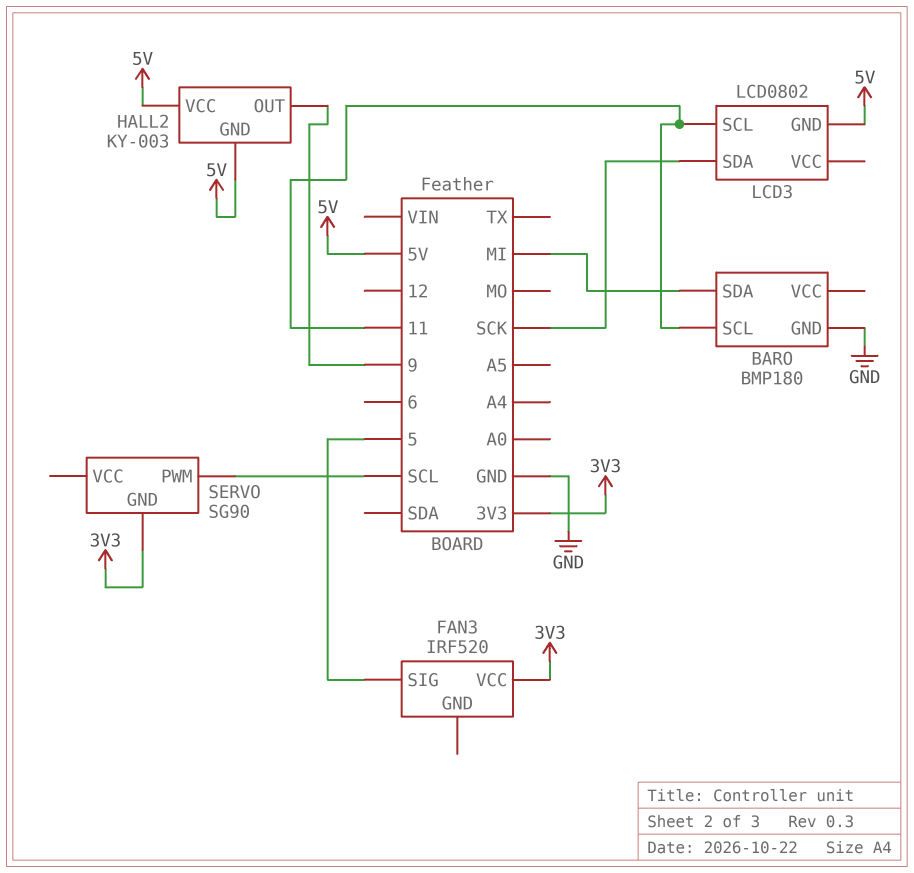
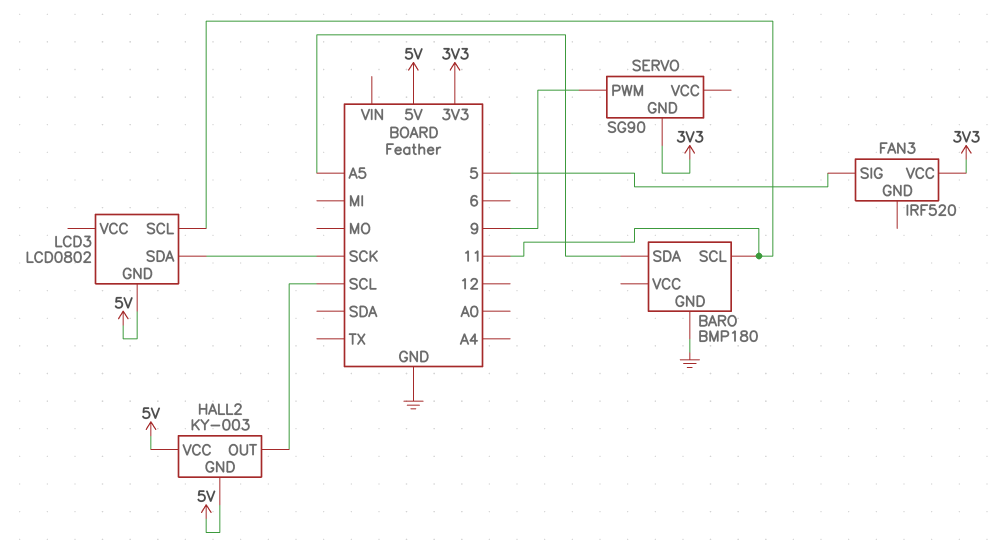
BARO pin SDA: MI -> A5
HALL2 pin OUT: 9 -> SCL
SERVO pin PWM: SCL -> 9

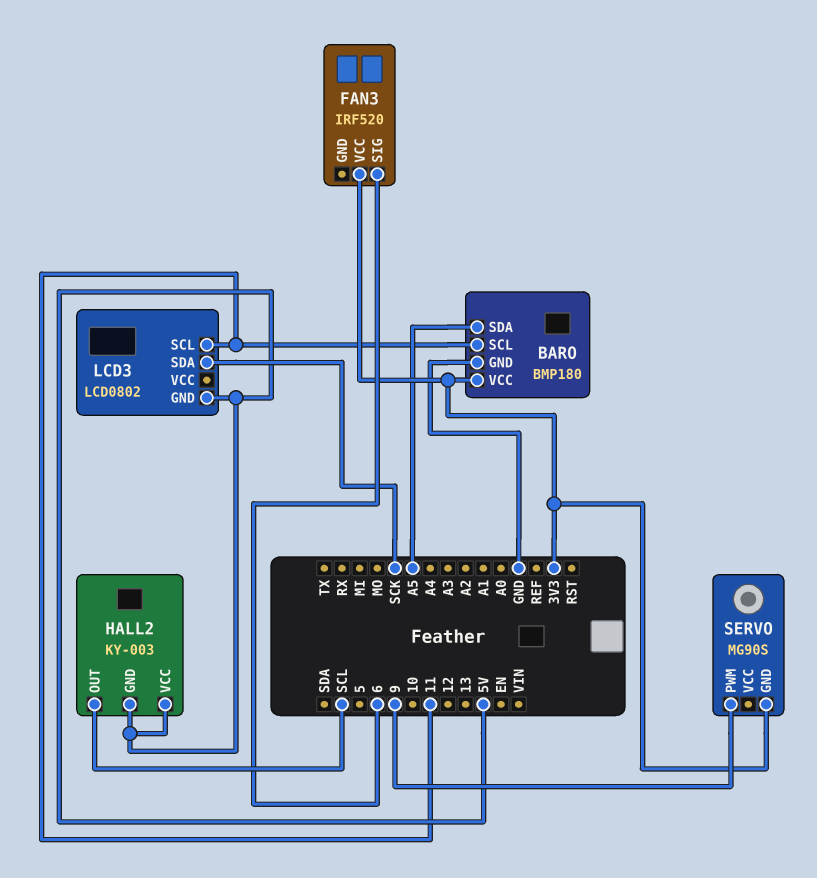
BARO pin VCC: none -> 3V3
FAN3 pin SIG: 5 -> 6
SERVO: SG90 -> MG90S

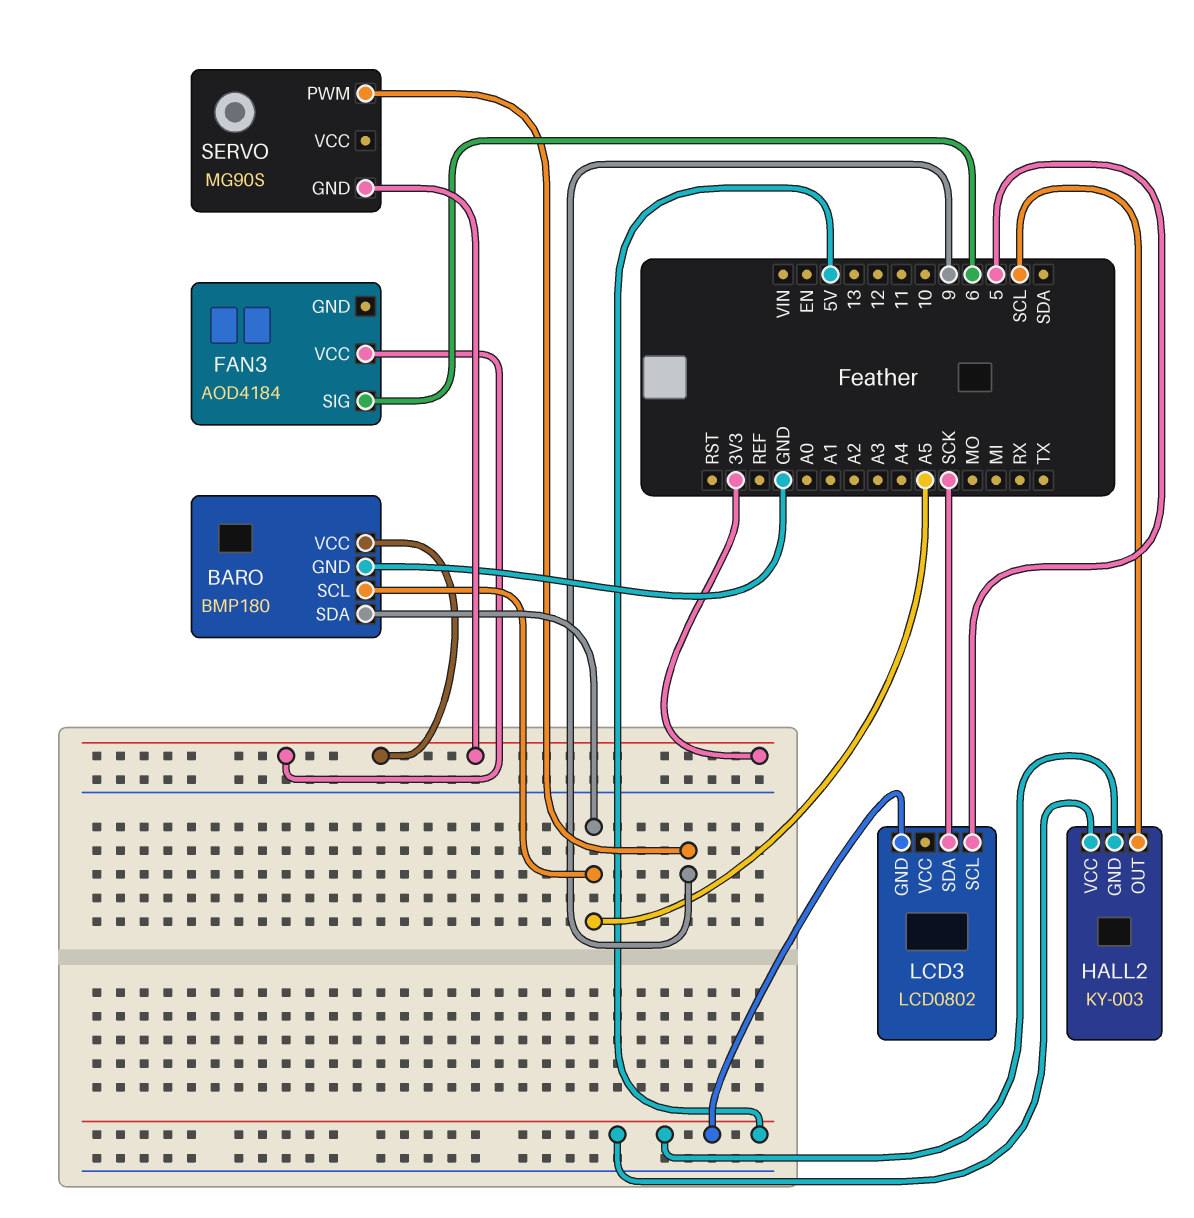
BARO pin SCL: 11 -> A5
FAN3: IRF520 -> AOD4184
LCD3 pin SCL: 11 -> 5

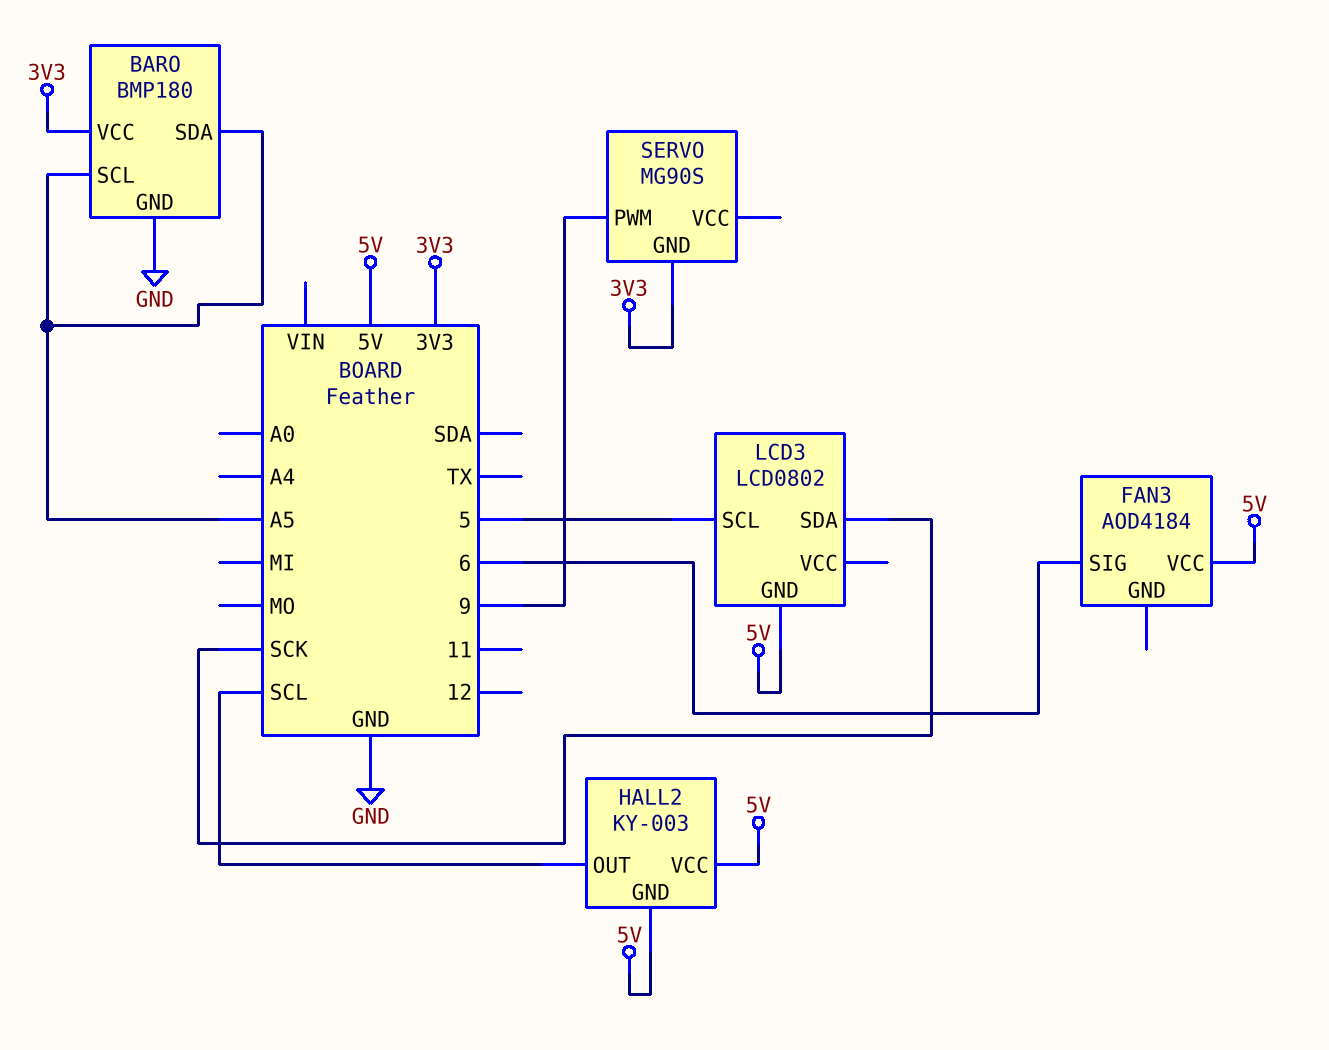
FAN3 pin VCC: 3V3 -> 5V

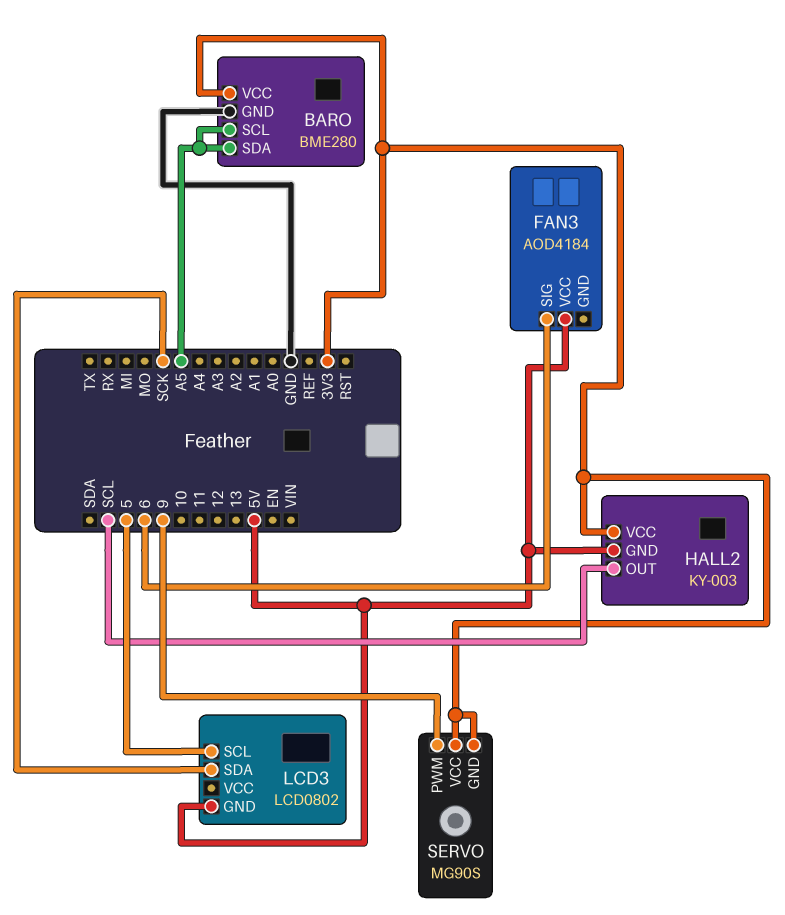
BARO: BMP180 -> BME280
HALL2 pin VCC: 5V -> 3V3
SERVO pin VCC: none -> 3V3

